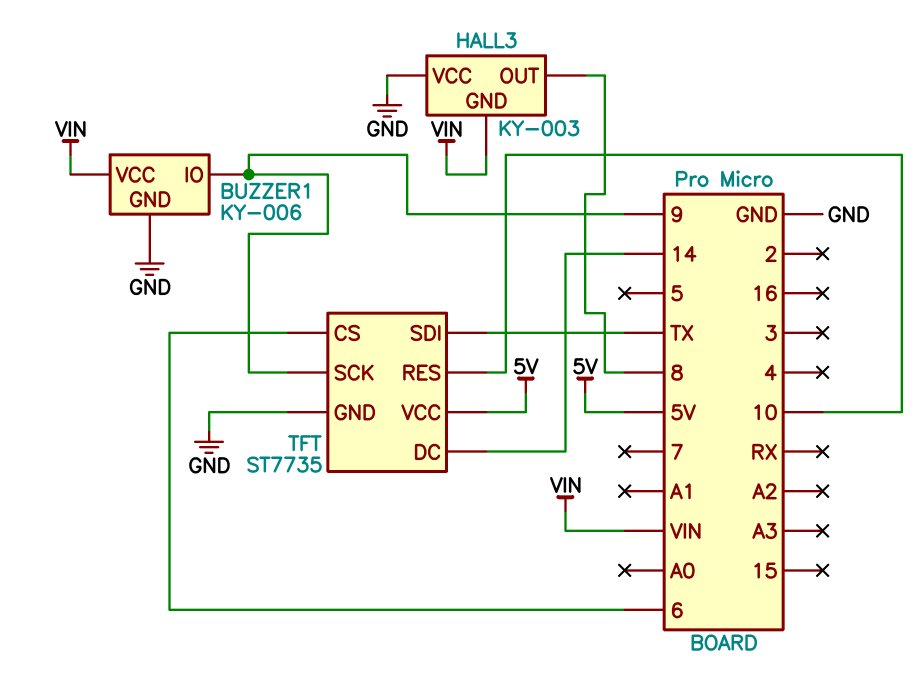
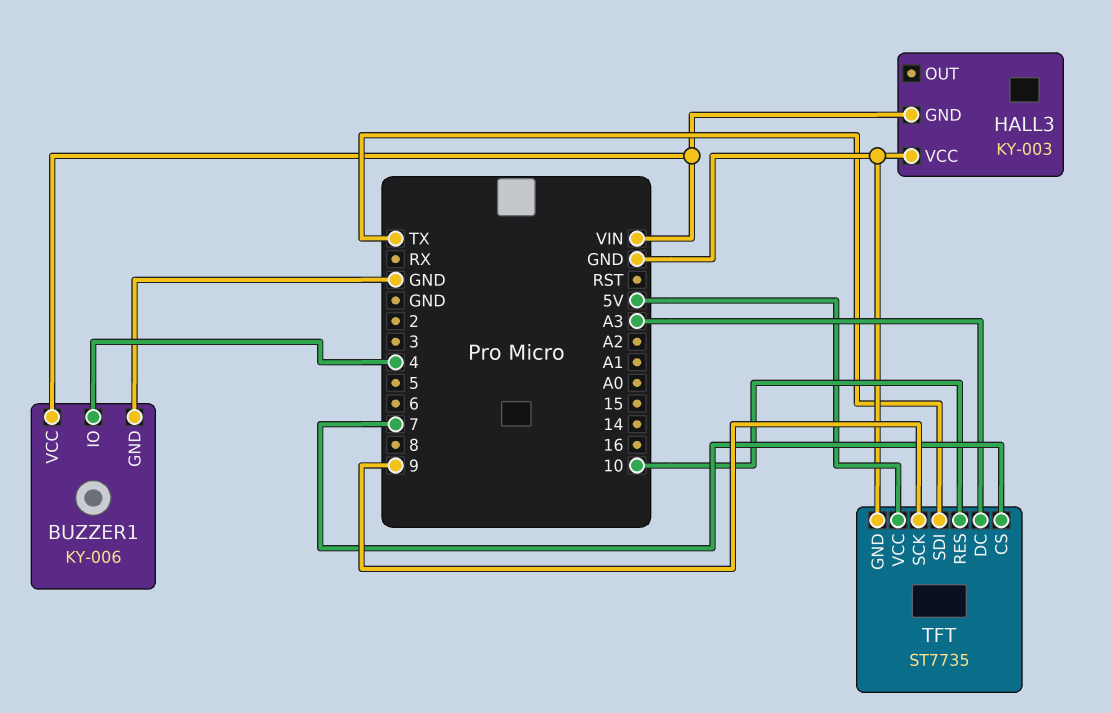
BUZZER1 pin IO: 9 -> 4
HALL3 pin OUT: 8 -> none
TFT pin CS: 6 -> 7
TFT pin DC: 14 -> A3

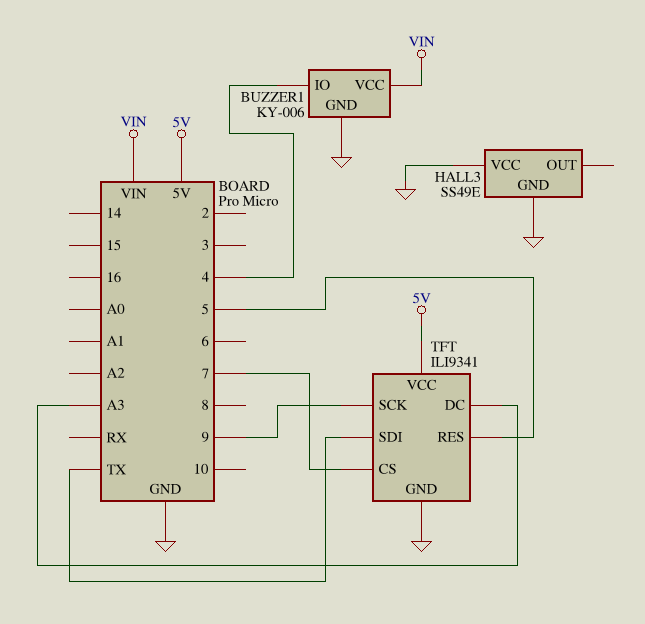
HALL3: KY-003 -> SS49E
HALL3 pin GND: VIN -> GND
TFT: ST7735 -> ILI9341
TFT pin RES: 10 -> 5

